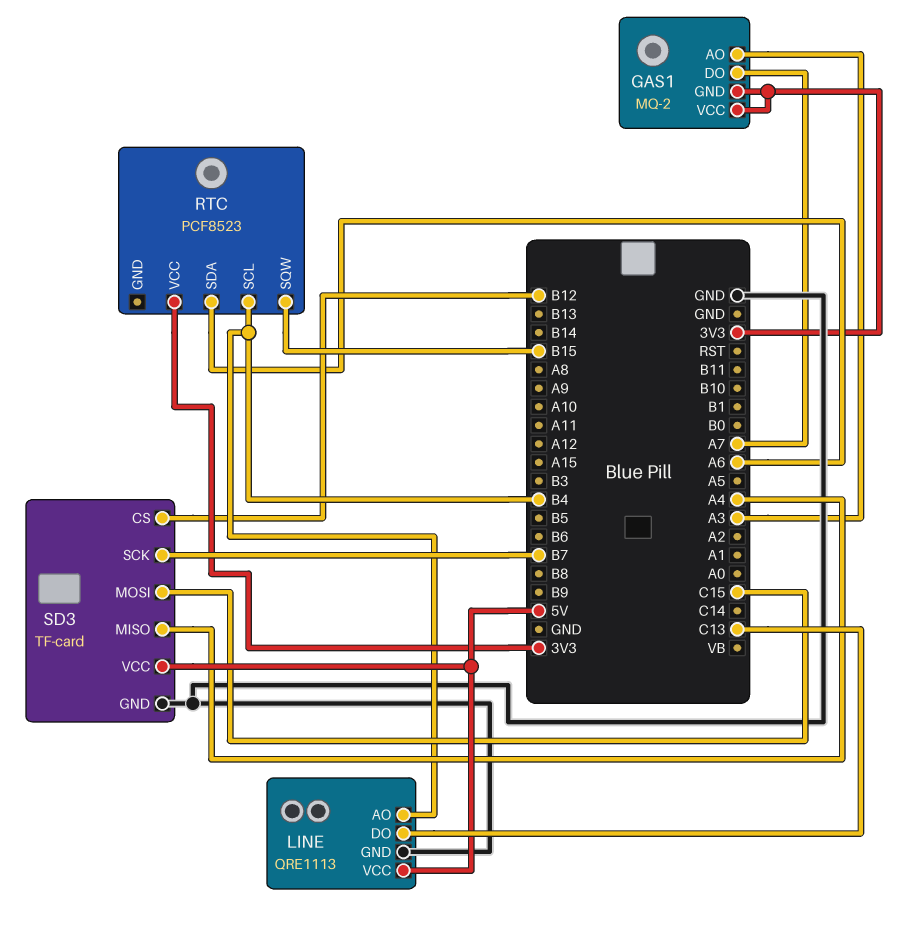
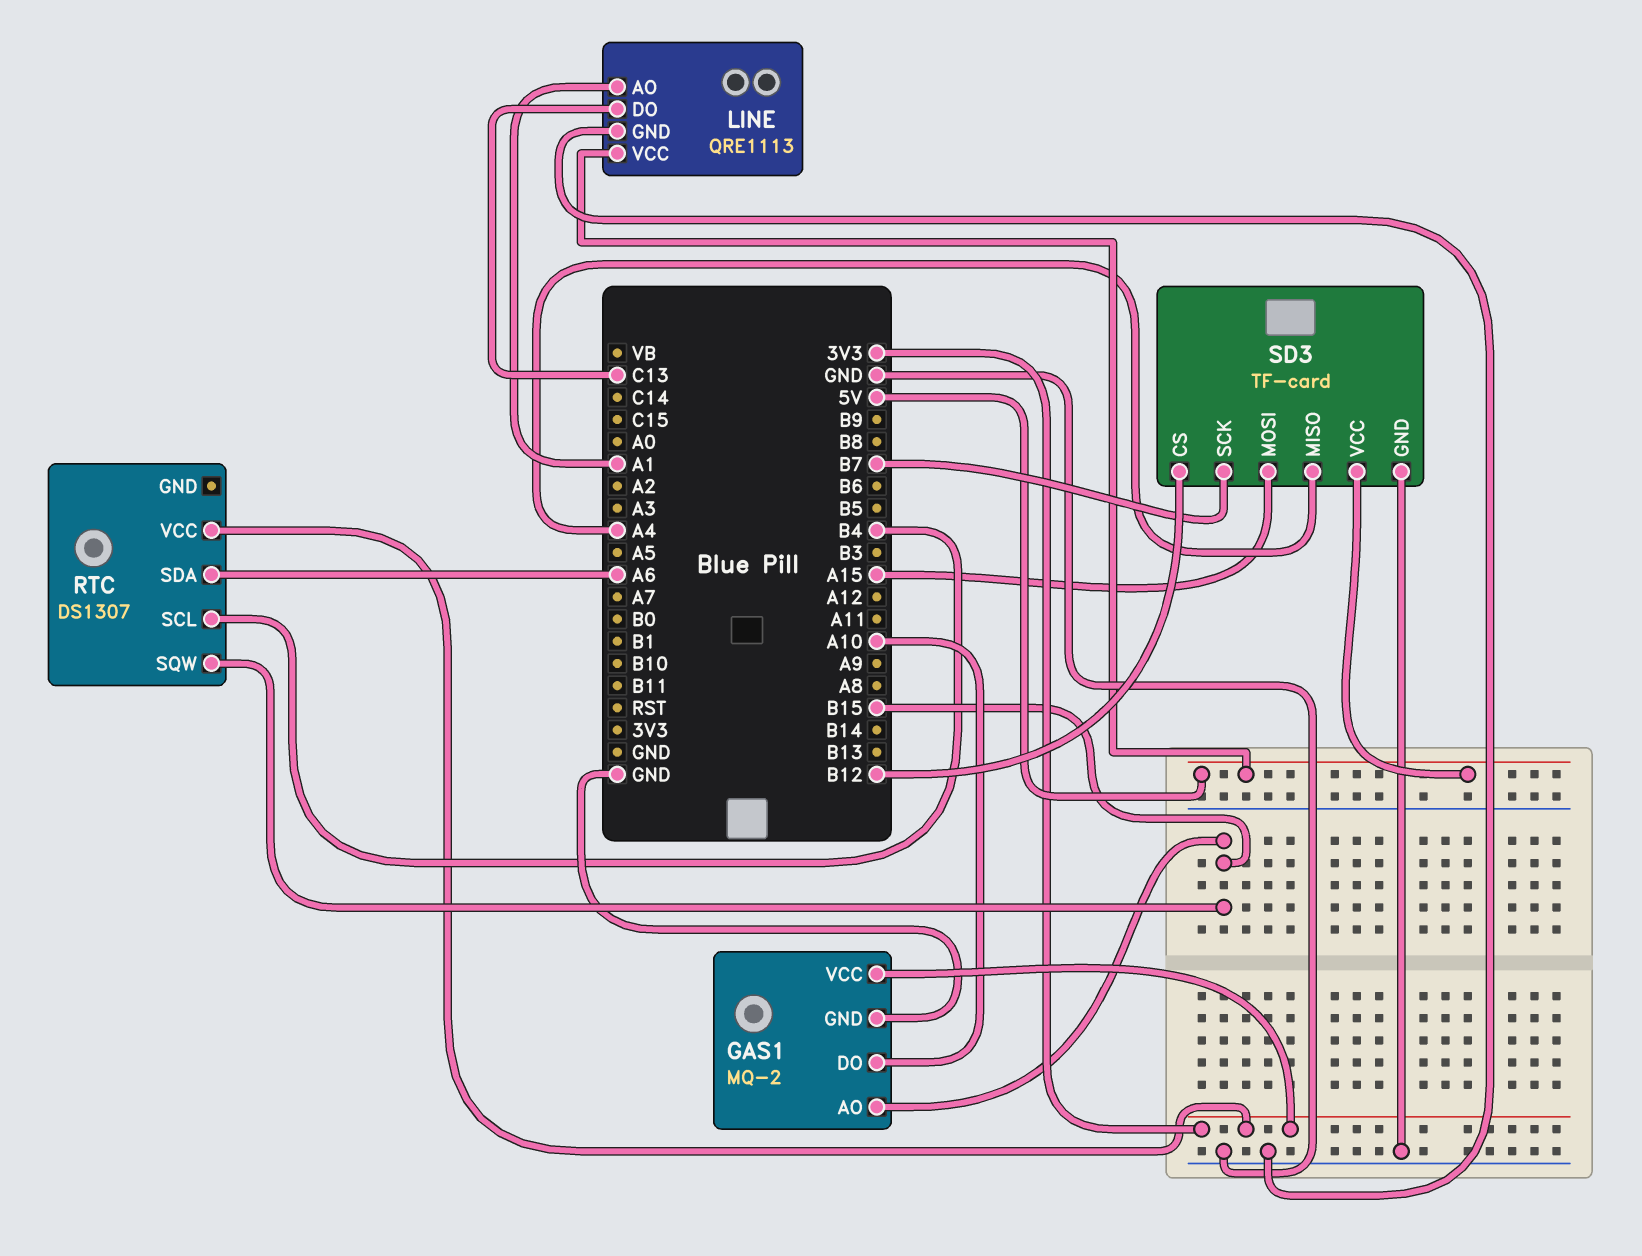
GAS1 pin AO: A3 -> B15
GAS1 pin DO: A7 -> A10
GAS1 pin GND: 3V3 -> GND
LINE pin AO: B4 -> A1
RTC: PCF8523 -> DS1307
SD3 pin MOSI: C15 -> A15

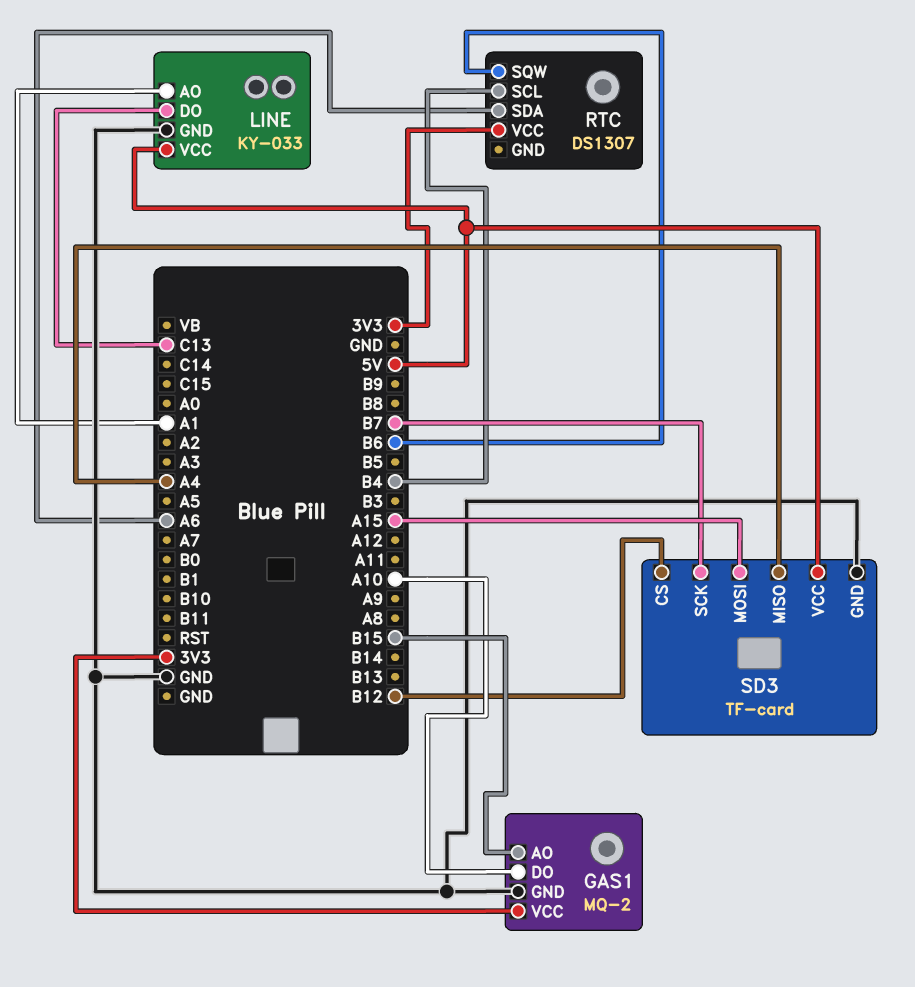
LINE: QRE1113 -> KY-033
RTC pin SQW: B15 -> B6

